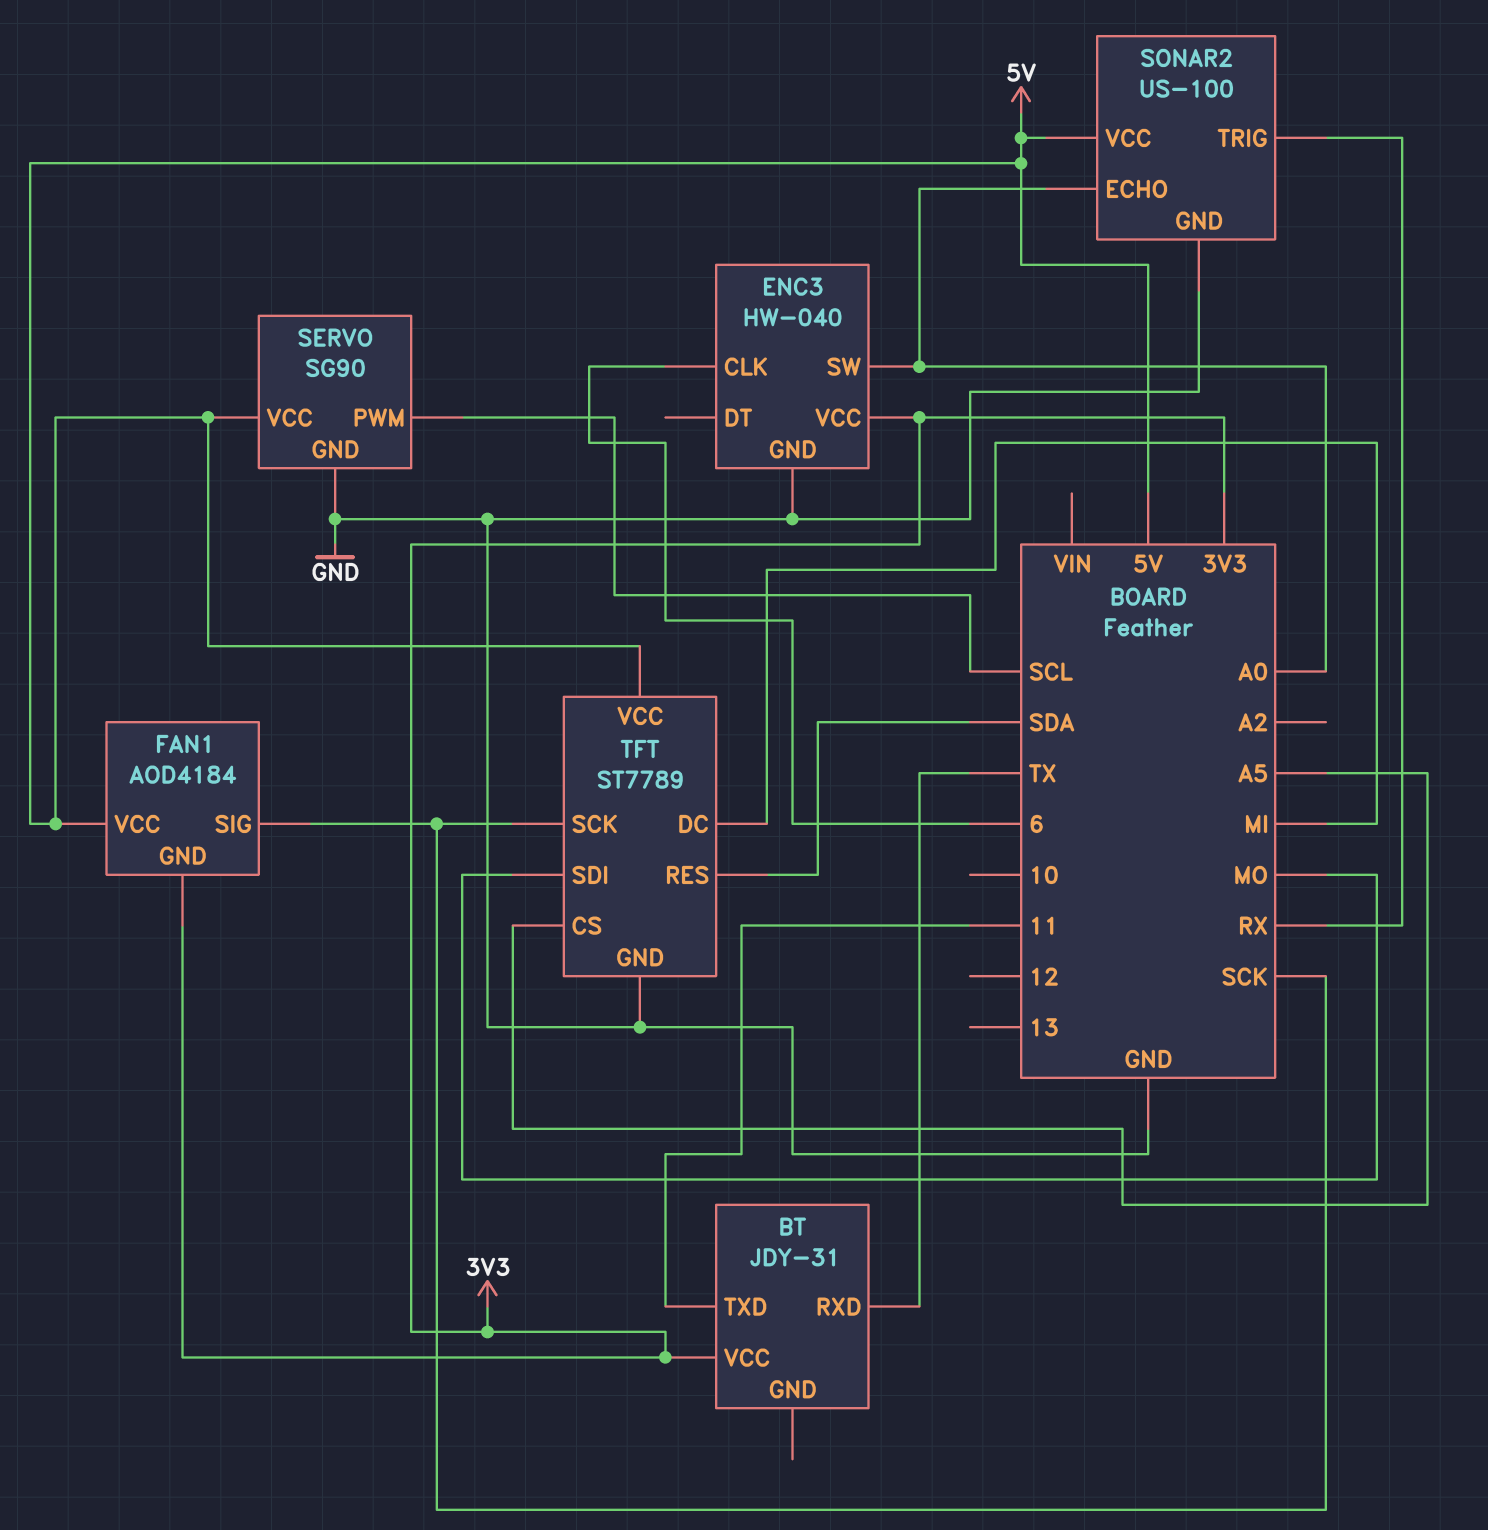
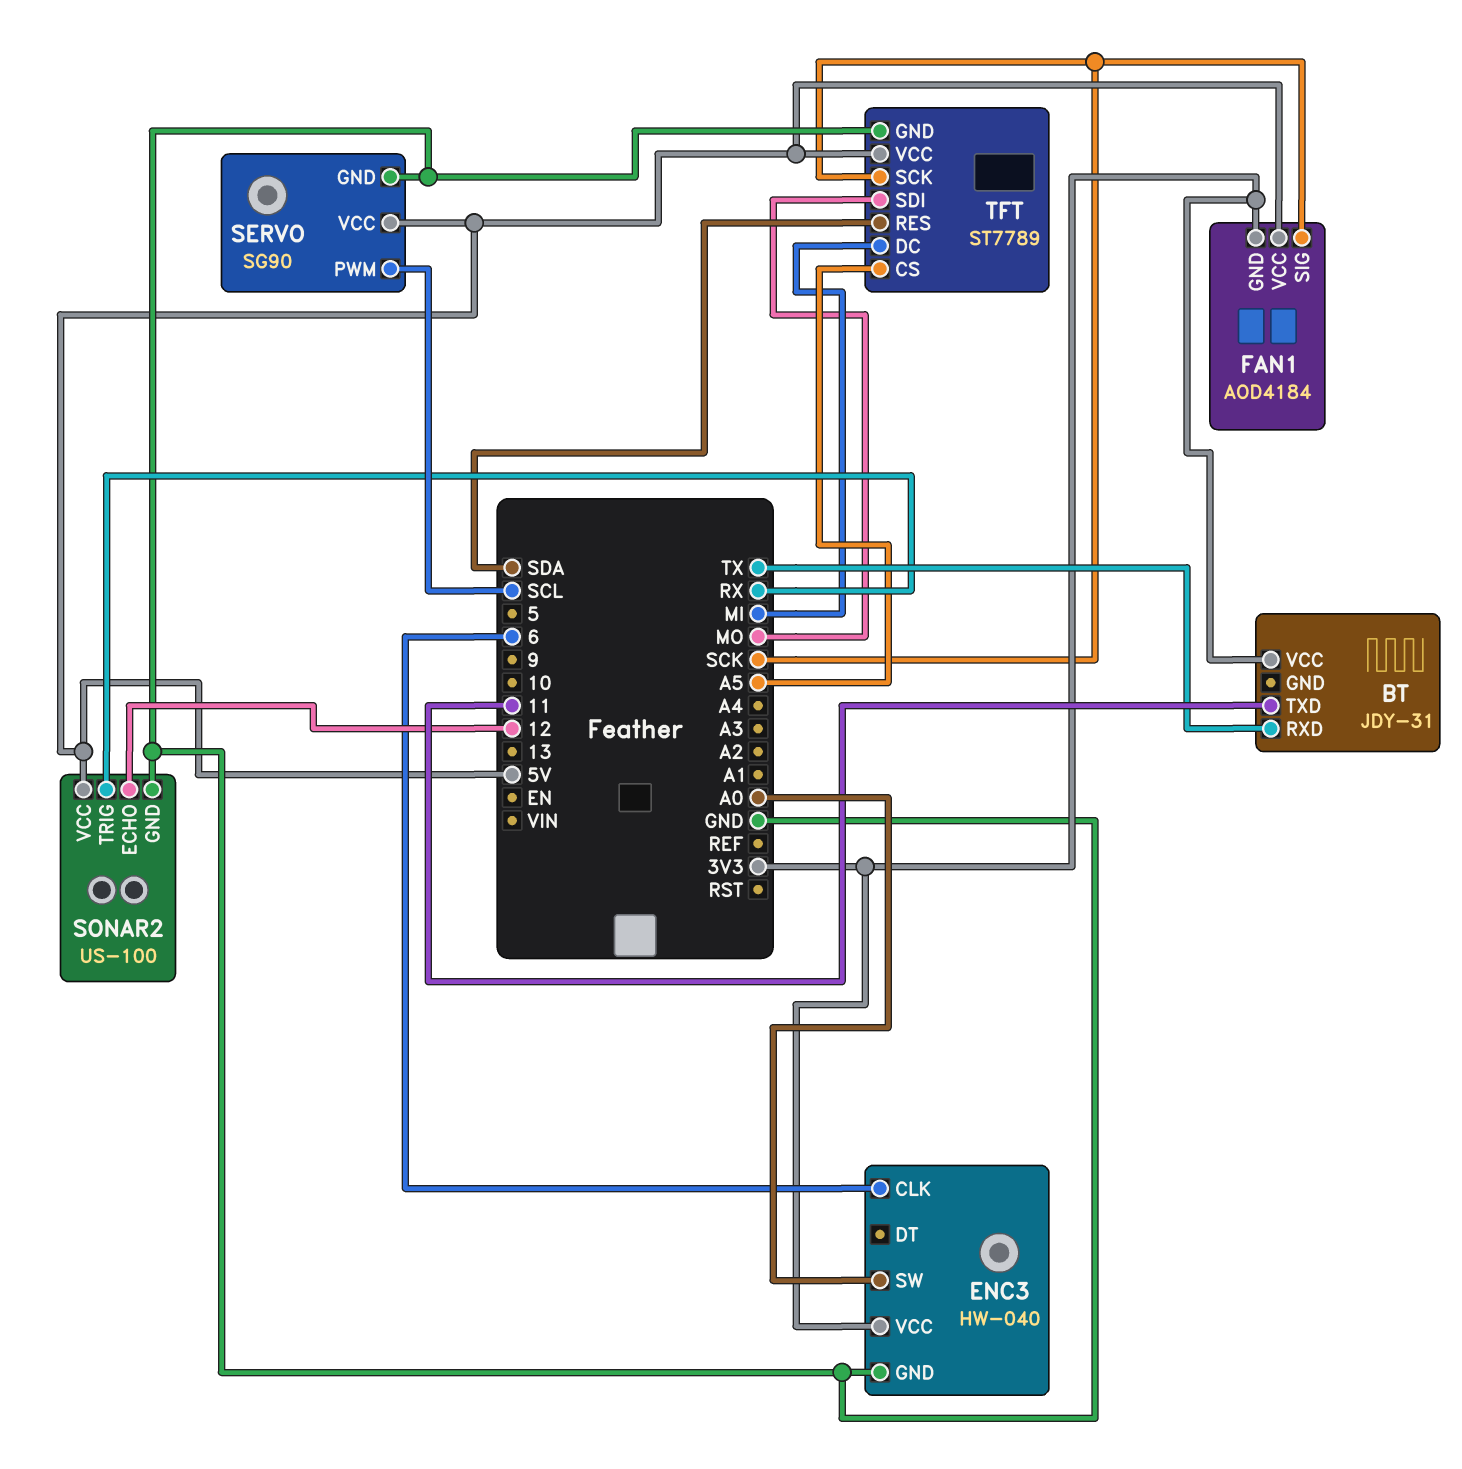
SONAR2 pin ECHO: A0 -> 12

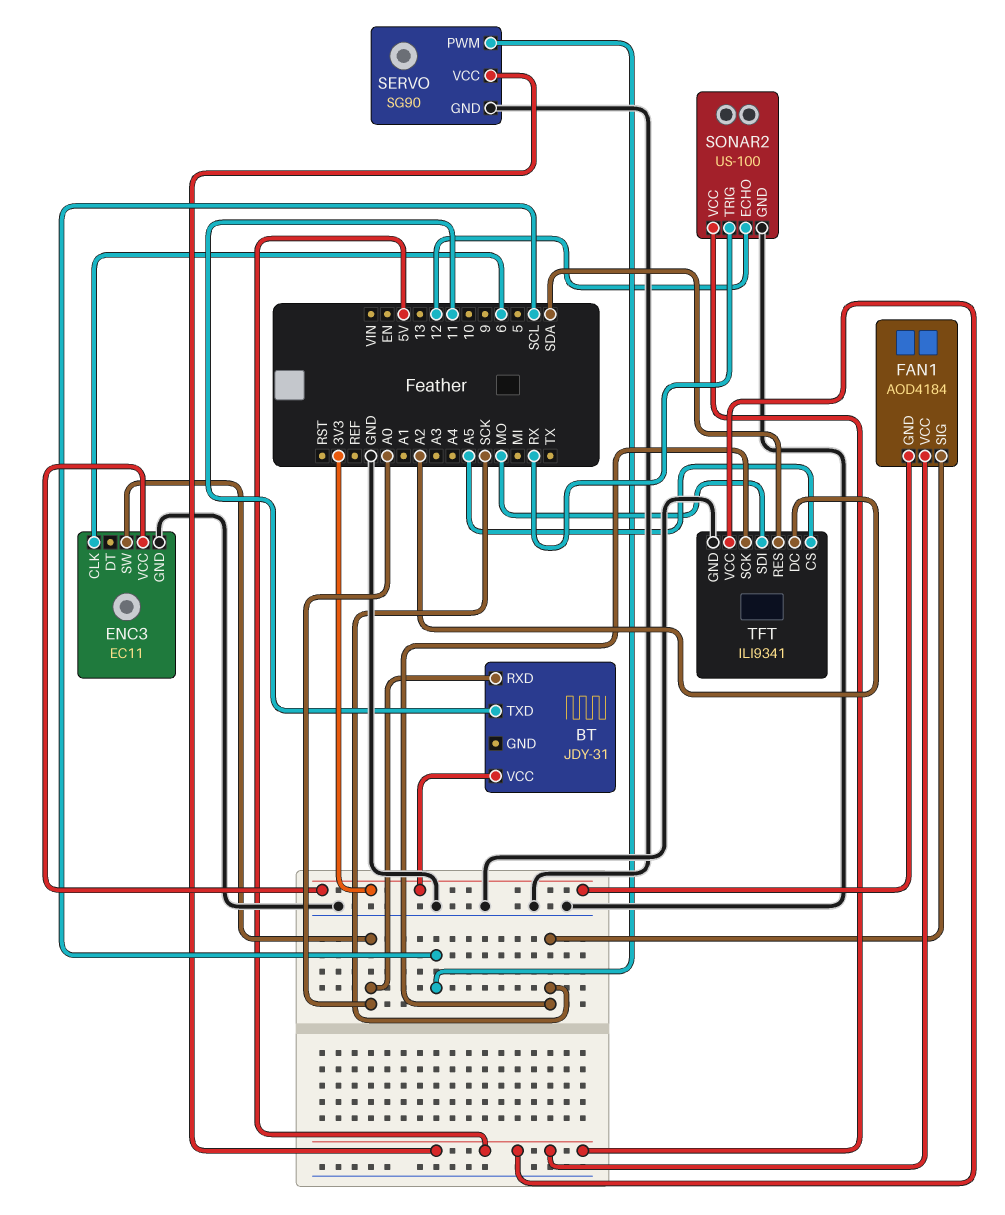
BT pin RXD: TX -> A0
ENC3: HW-040 -> EC11
TFT: ST7789 -> ILI9341
TFT pin DC: MI -> A2

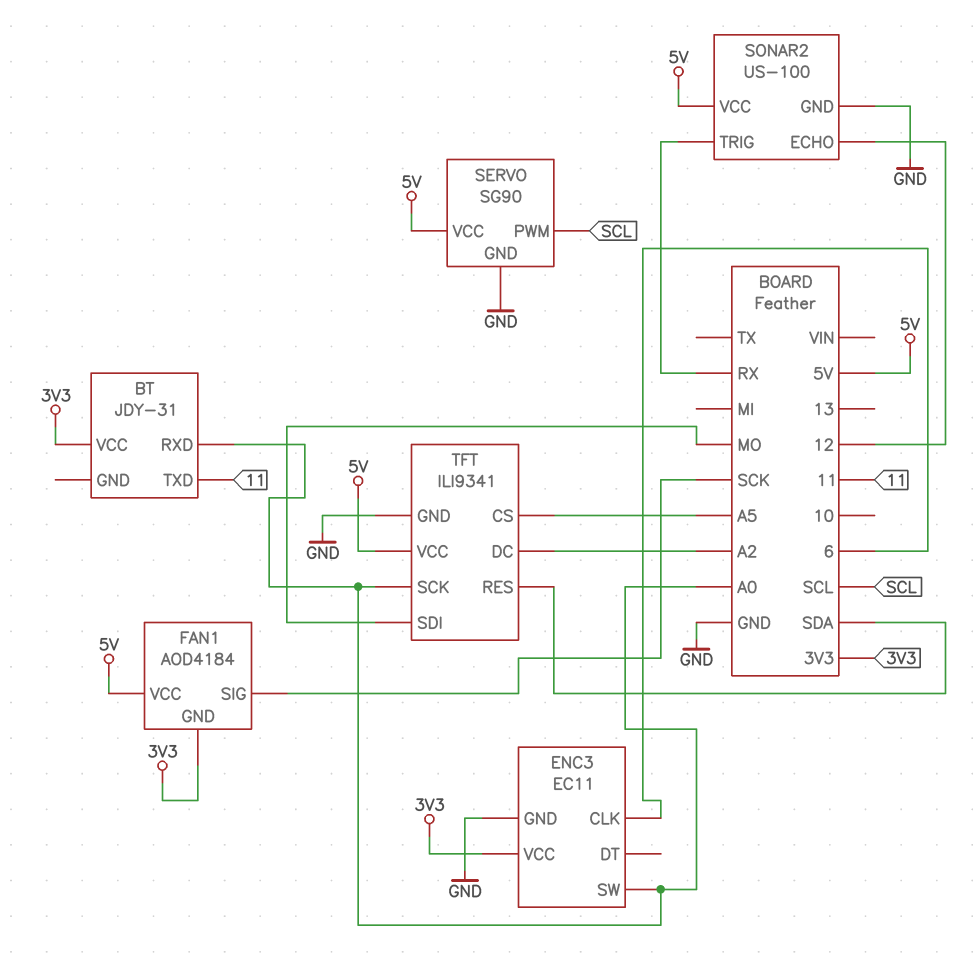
TFT pin SCK: SCK -> A0

